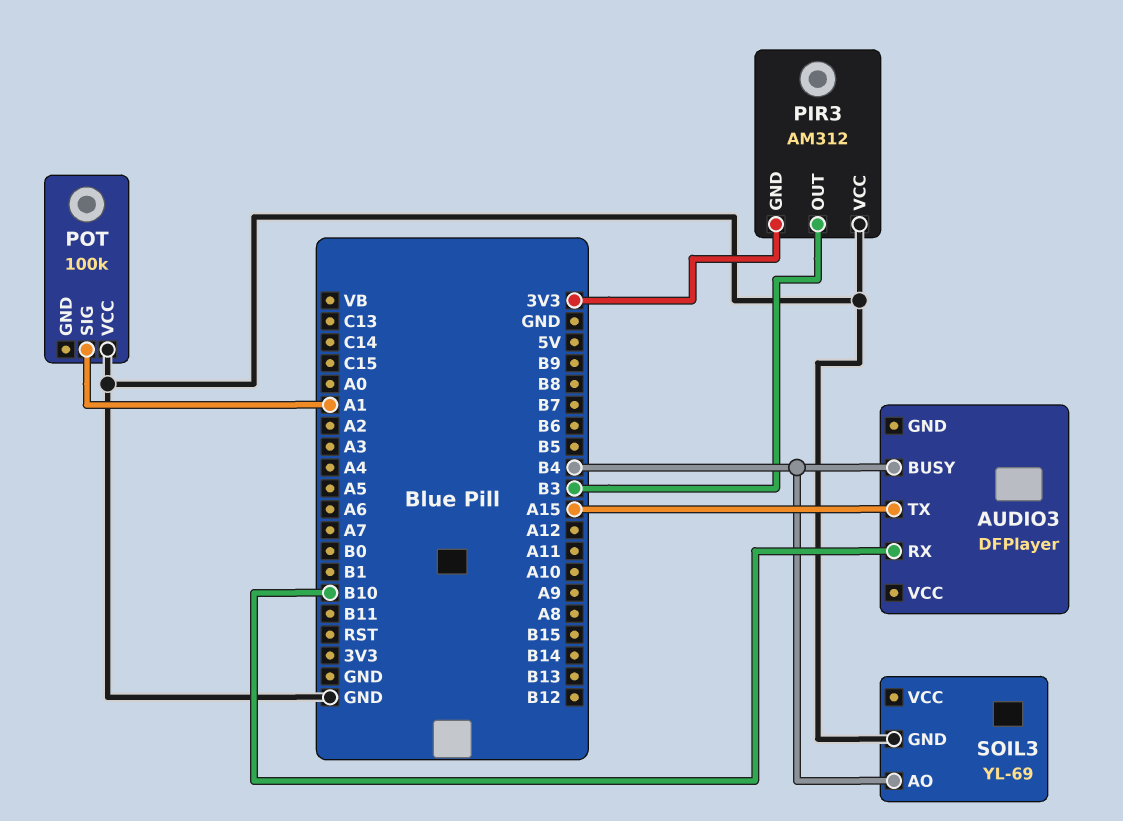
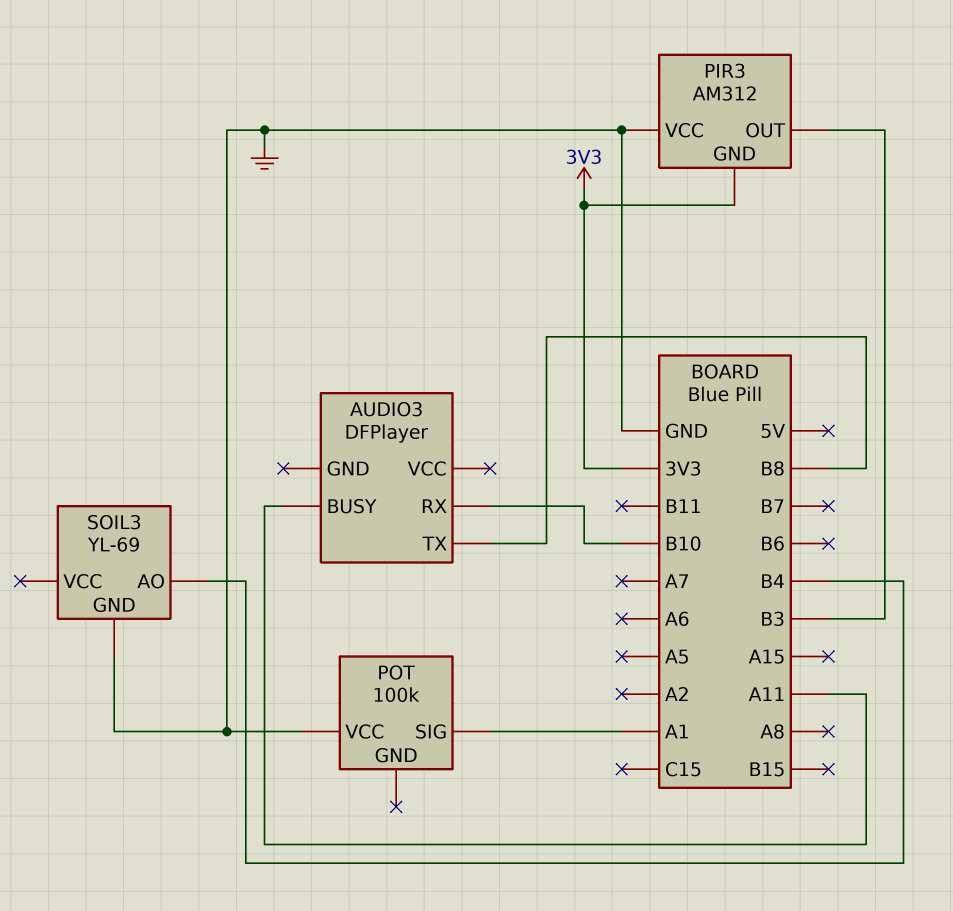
AUDIO3 pin BUSY: B4 -> A11
AUDIO3 pin TX: A15 -> B8

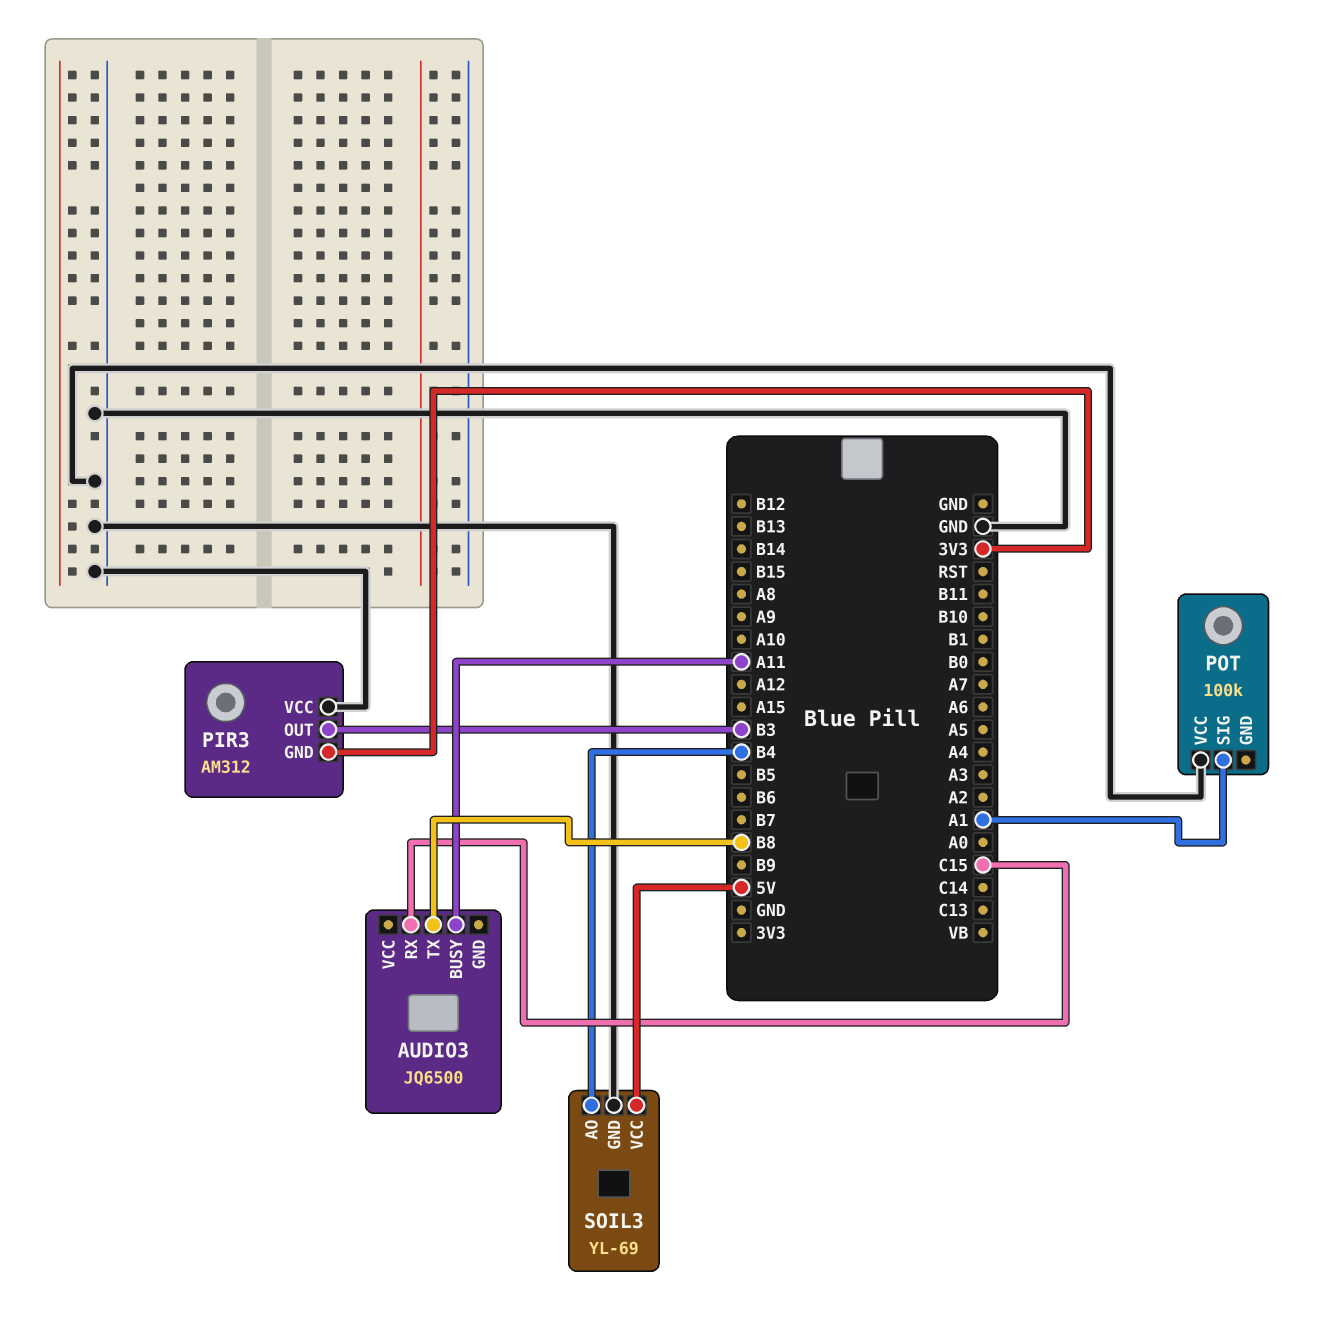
AUDIO3: DFPlayer -> JQ6500
AUDIO3 pin RX: B10 -> C15
SOIL3 pin VCC: none -> 5V

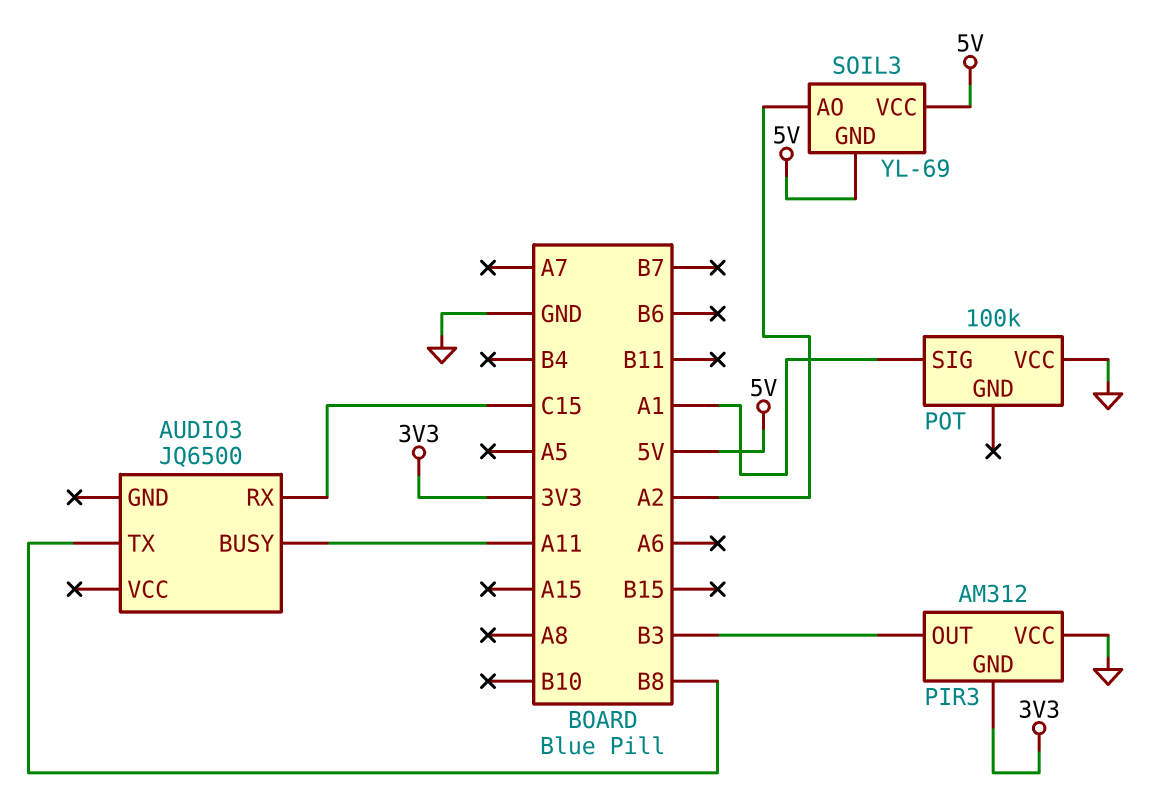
SOIL3 pin AO: B4 -> A2
SOIL3 pin GND: GND -> 5V

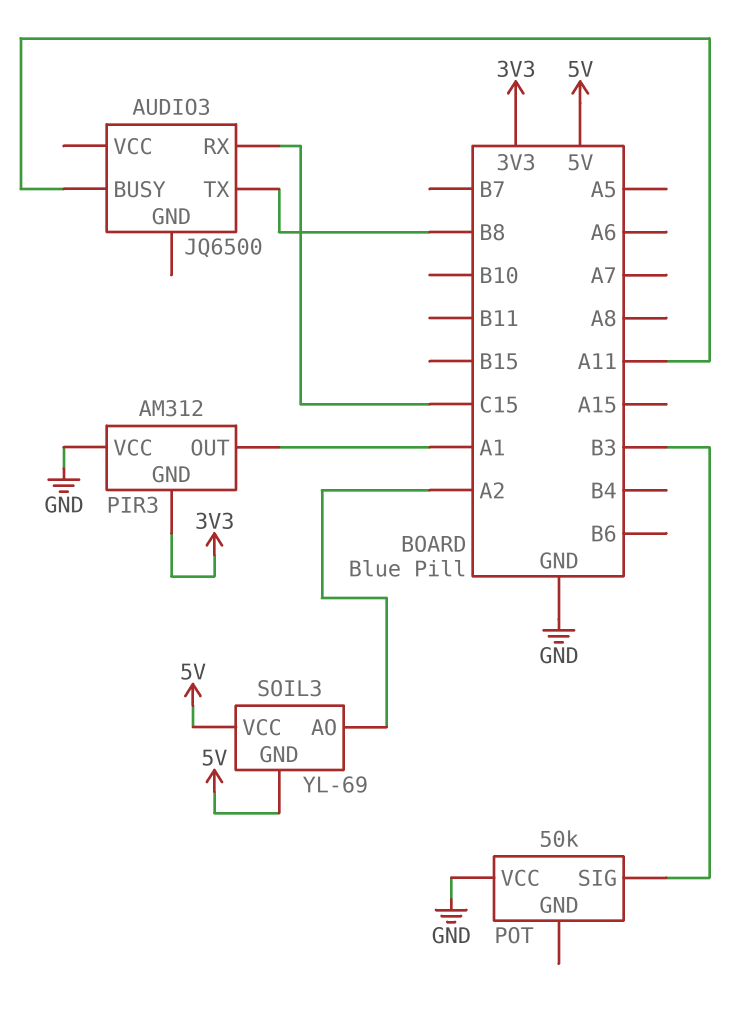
PIR3 pin OUT: B3 -> A1
POT: 100k -> 50k
POT pin SIG: A1 -> B3

